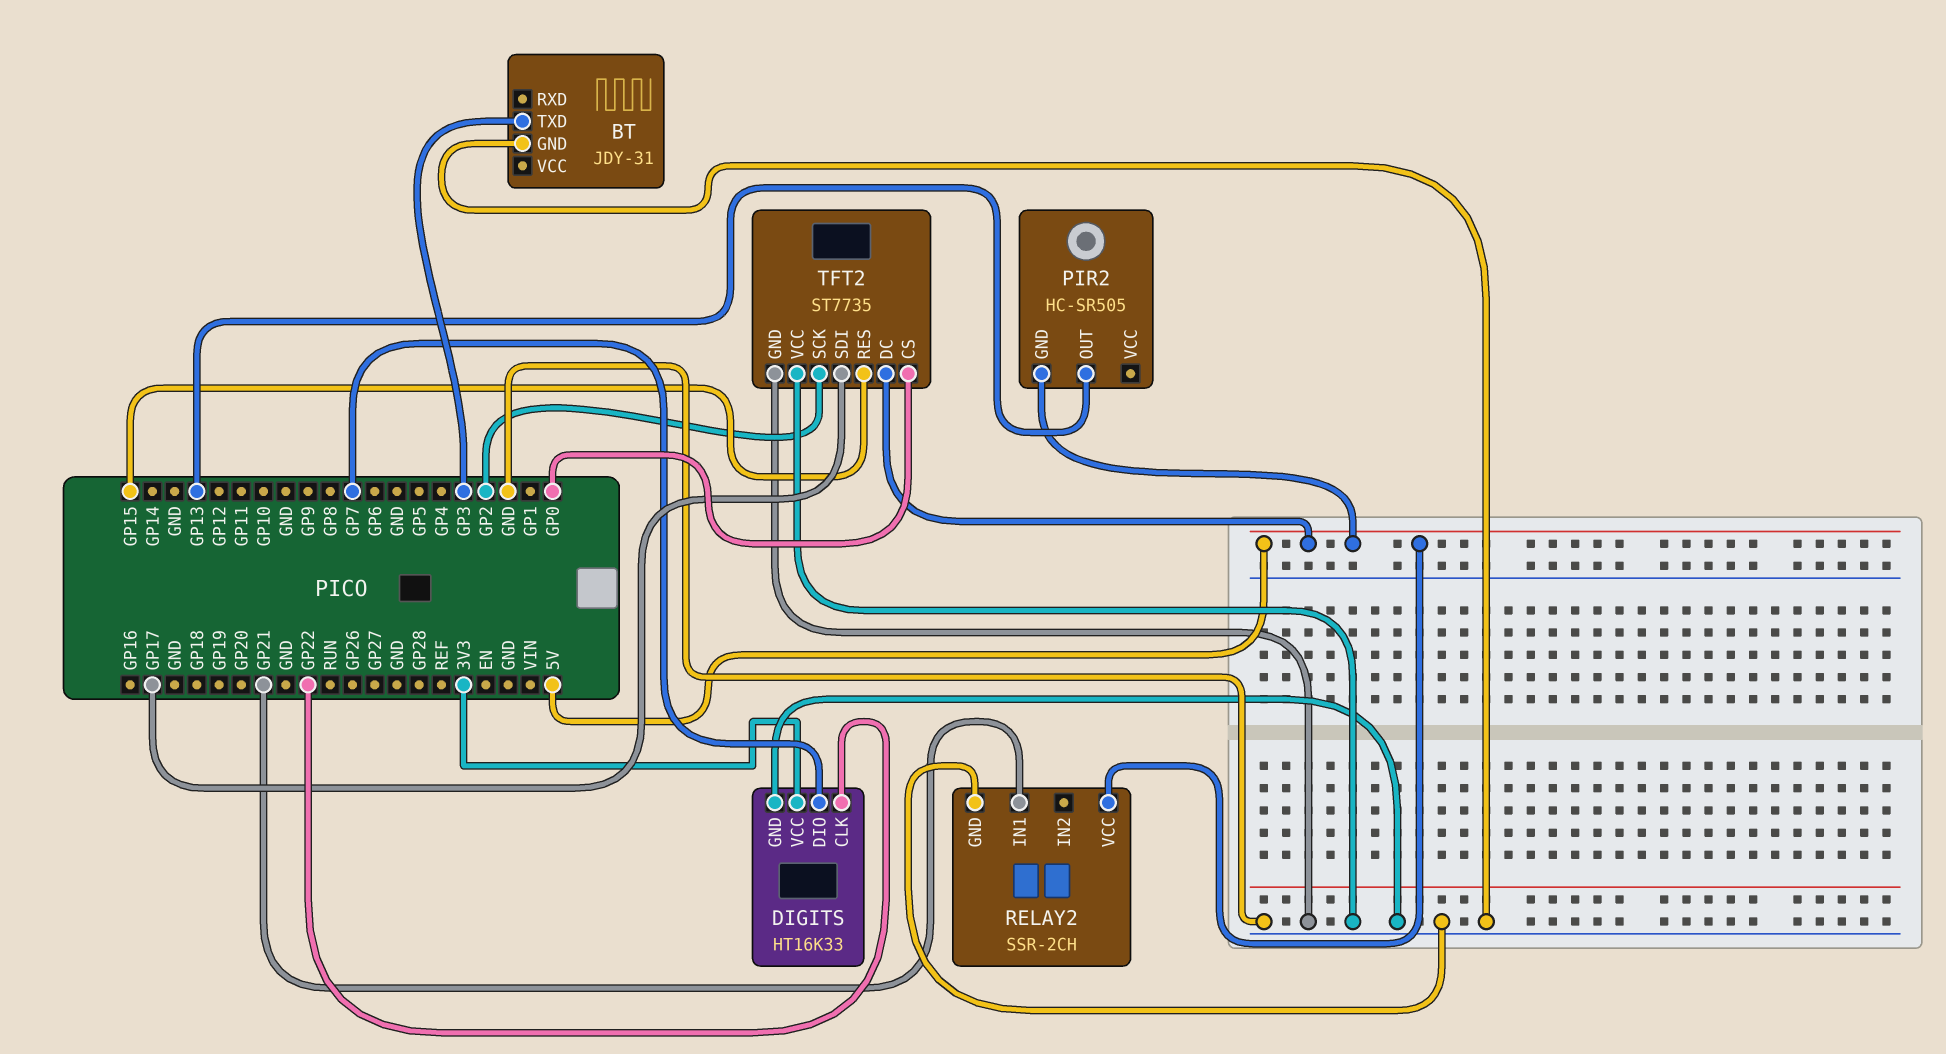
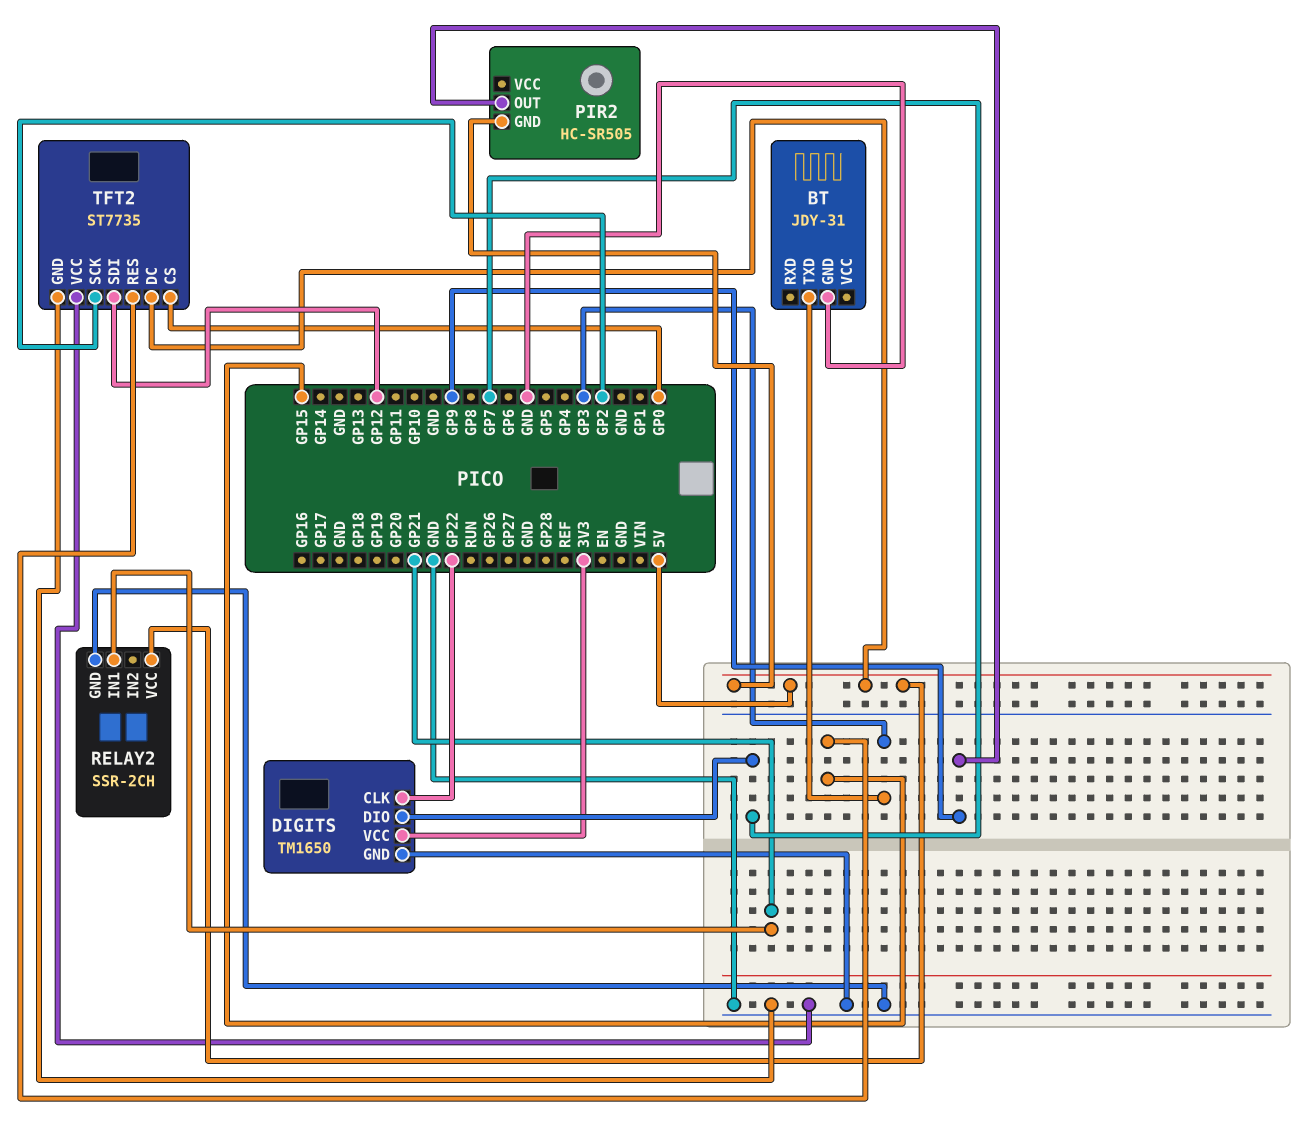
DIGITS: HT16K33 -> TM1650
PIR2 pin OUT: GP13 -> GP9
TFT2 pin SDI: GP17 -> GP12

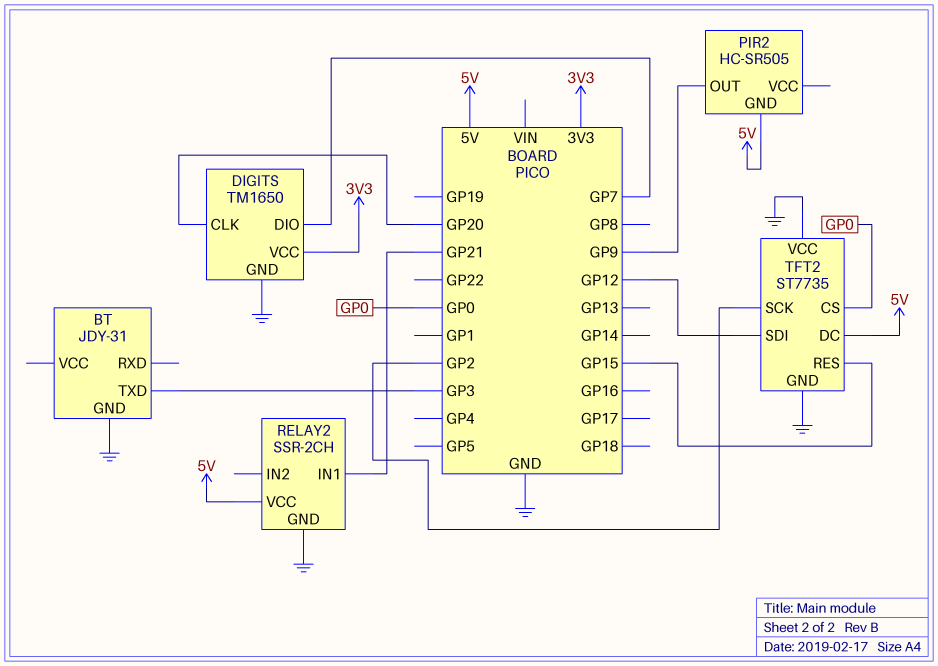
DIGITS pin CLK: GP22 -> GP20

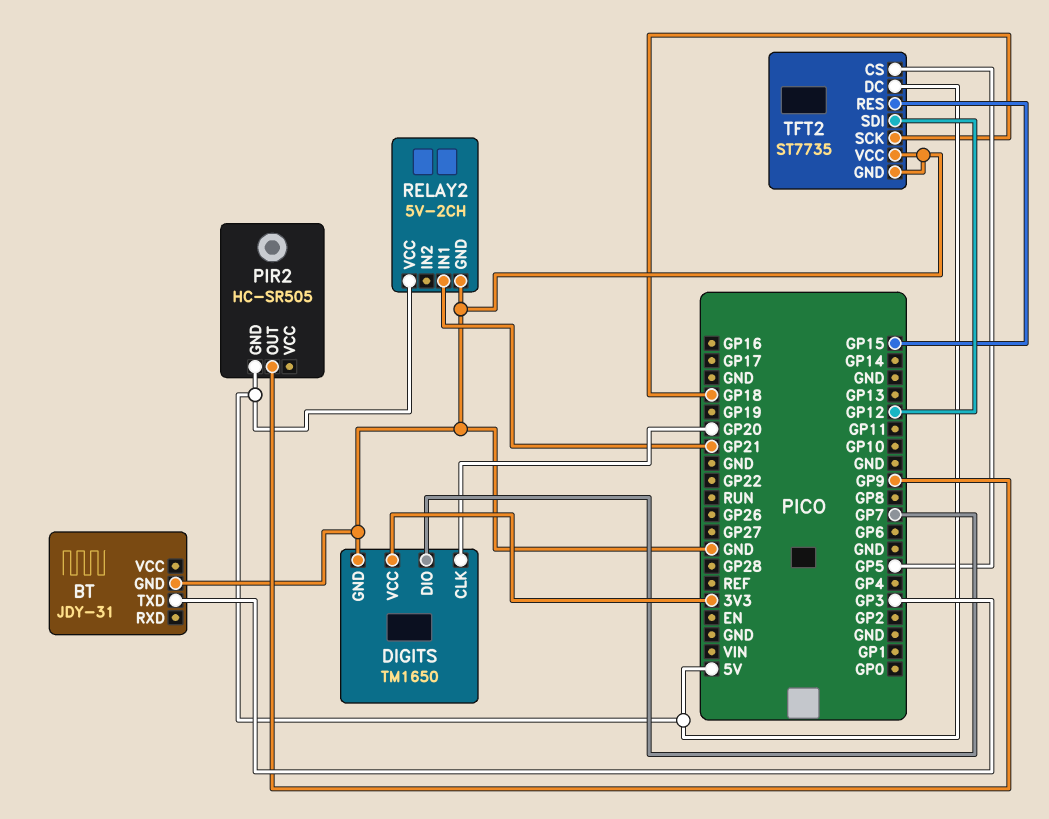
RELAY2: SSR-2CH -> 5V-2CH
TFT2 pin CS: GP0 -> GP5
TFT2 pin SCK: GP2 -> GP18

